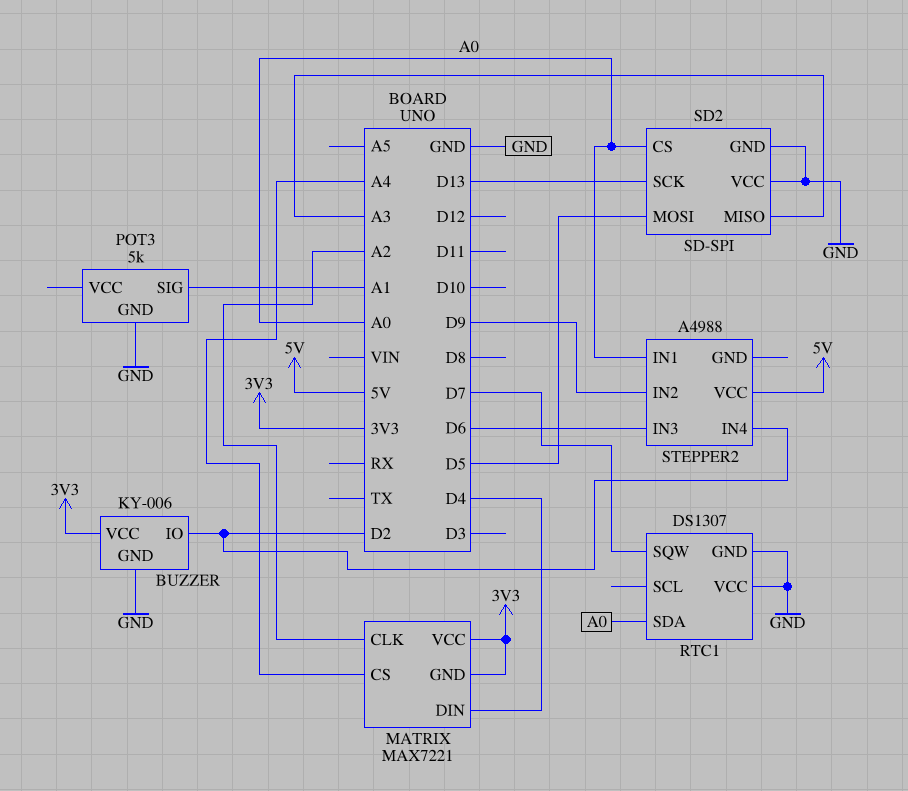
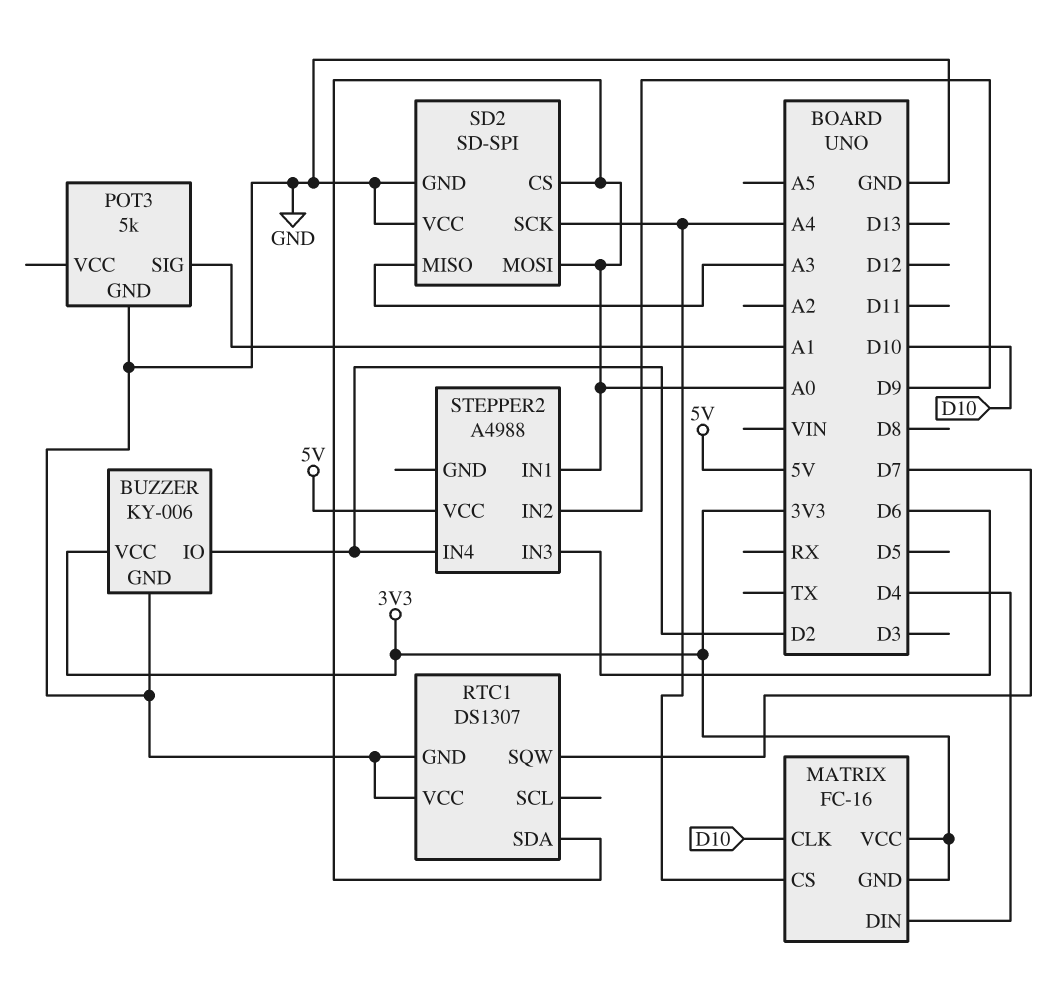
MATRIX: MAX7221 -> FC-16
MATRIX pin CLK: A2 -> D10
SD2 pin MOSI: D5 -> A0
SD2 pin SCK: D13 -> A4

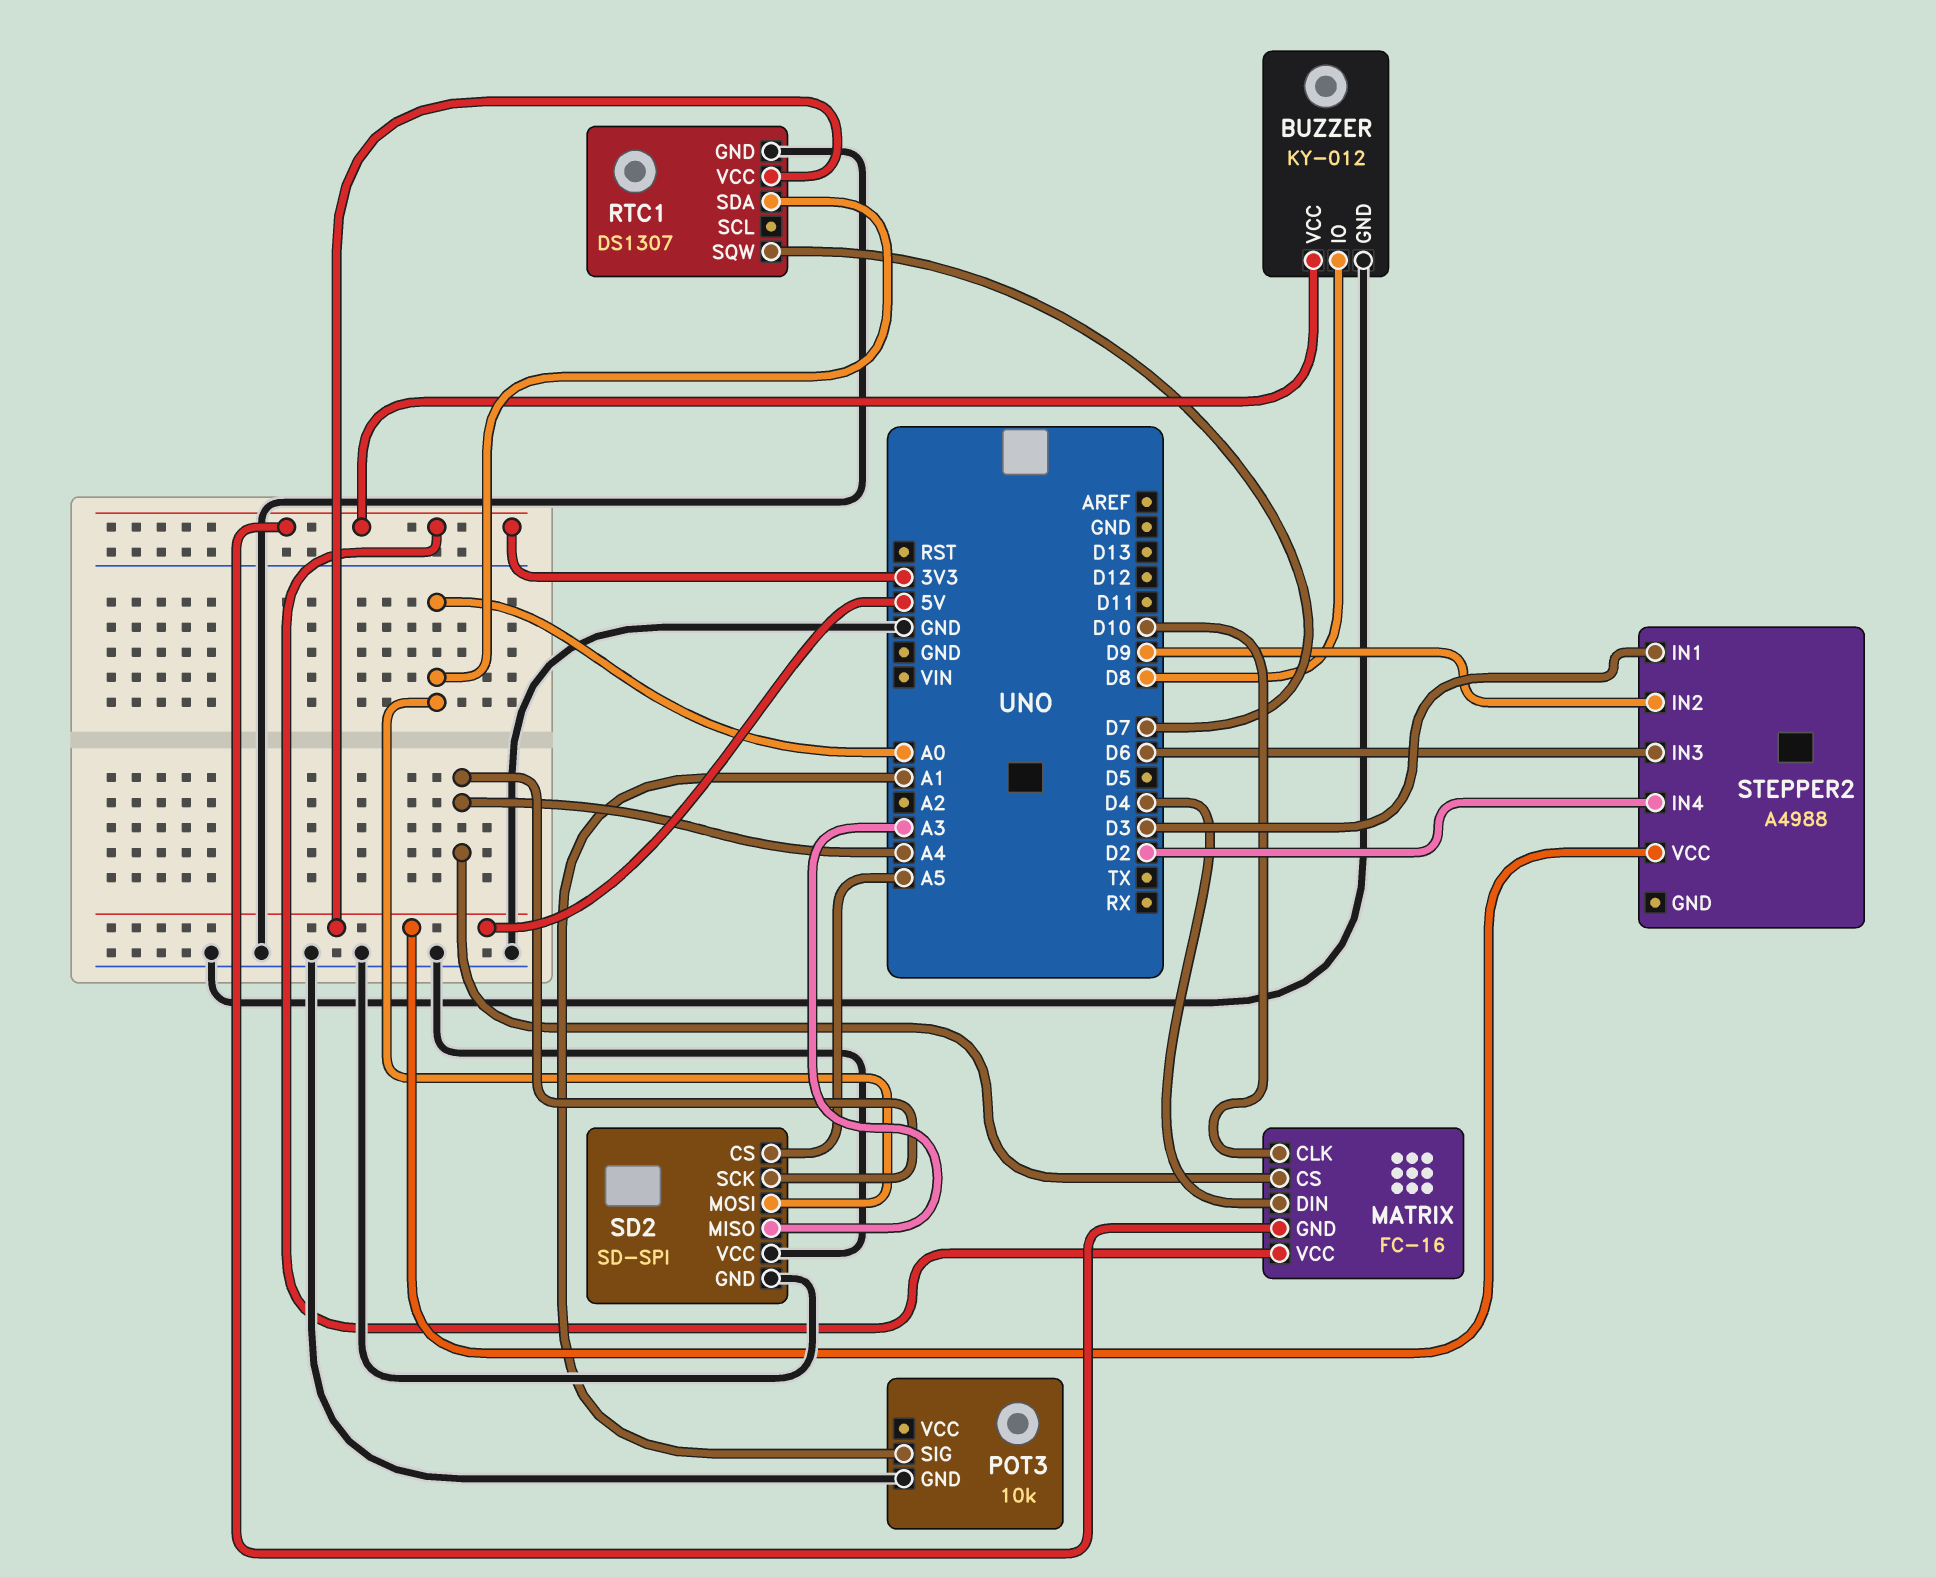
BUZZER: KY-006 -> KY-012
BUZZER pin IO: D2 -> D8
POT3: 5k -> 10k
RTC1 pin VCC: GND -> 5V
SD2 pin CS: A0 -> A5
STEPPER2 pin IN1: A0 -> D3

